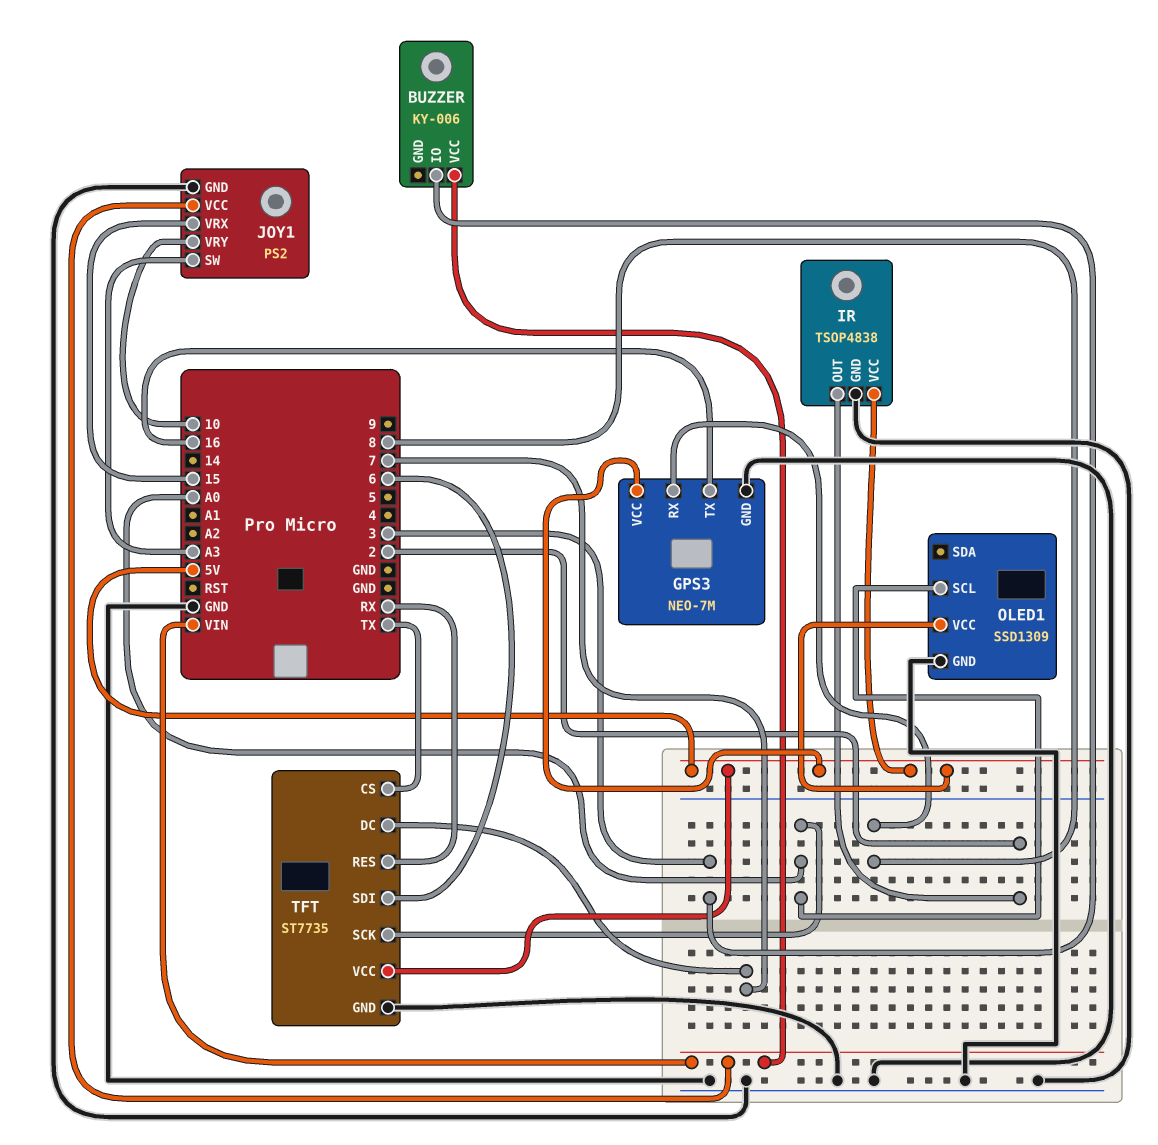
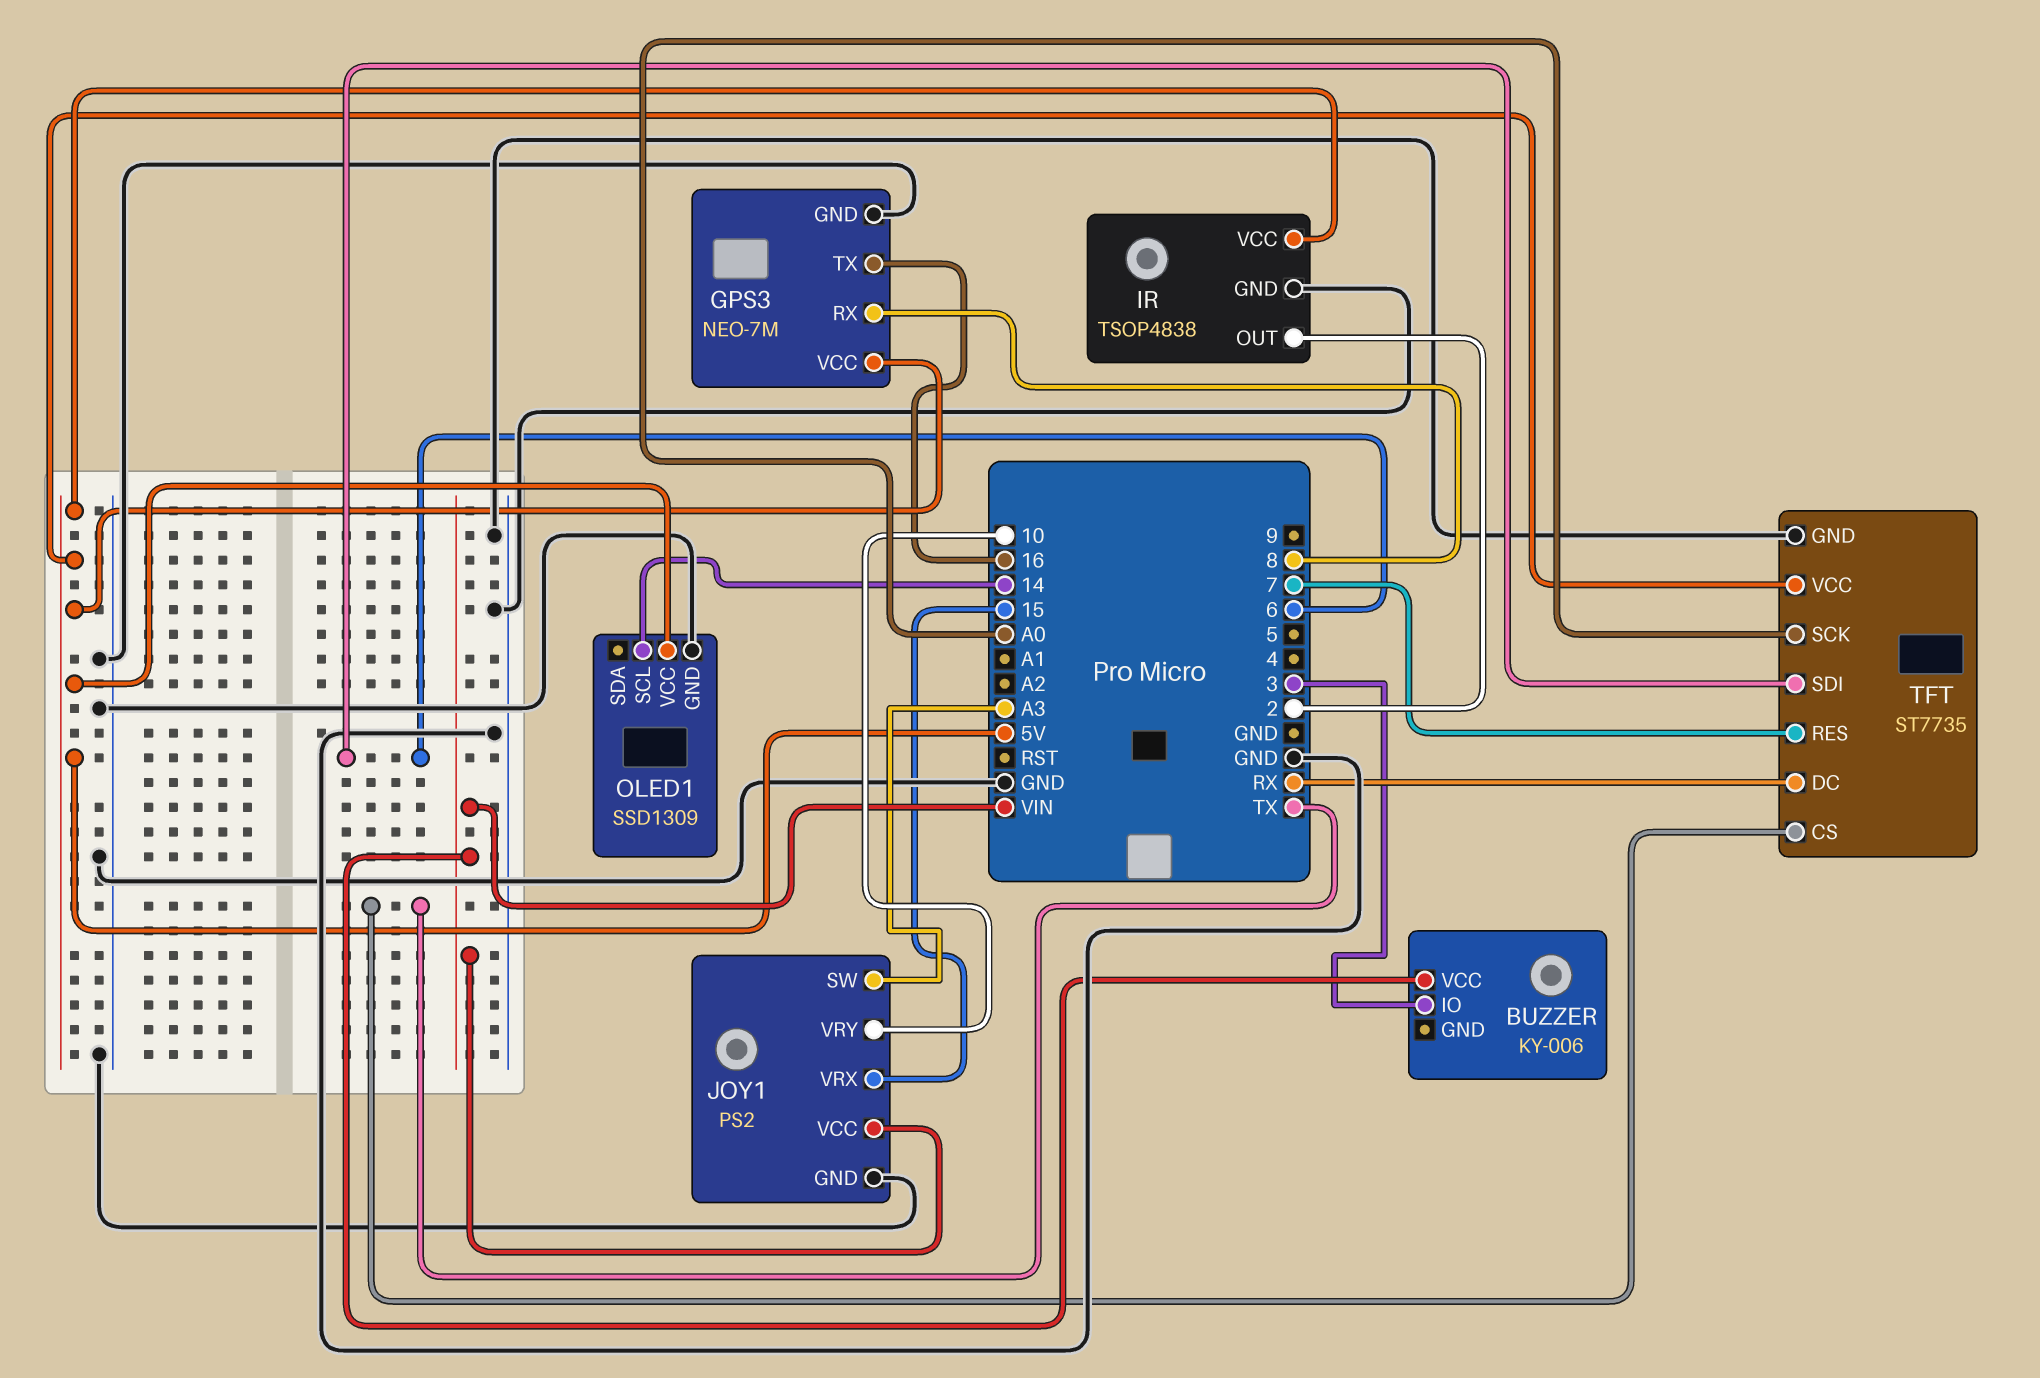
OLED1 pin SCL: A0 -> 14
TFT pin DC: 7 -> RX
TFT pin RES: RX -> 7

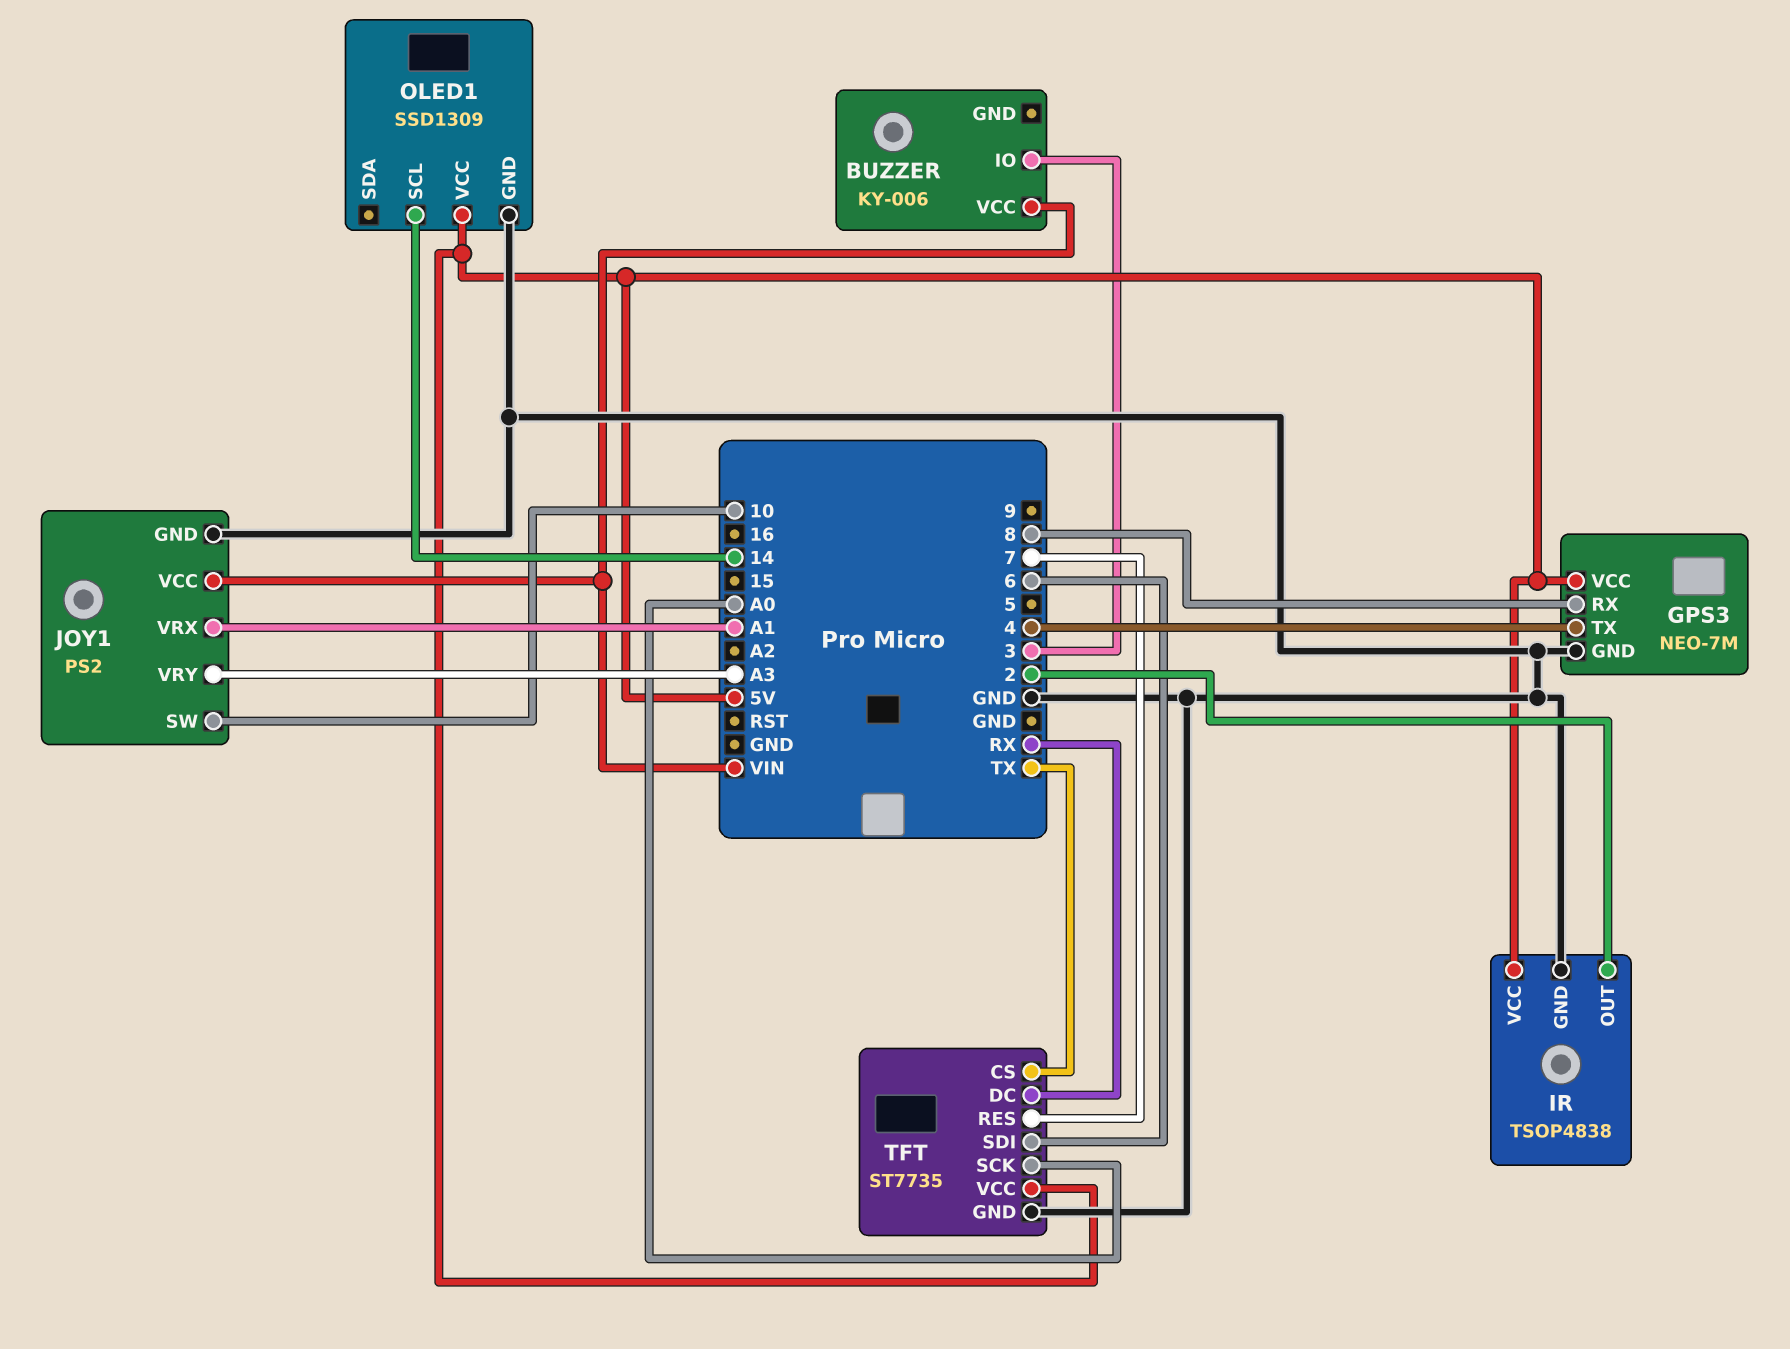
GPS3 pin TX: 16 -> 4
JOY1 pin SW: A3 -> 10
JOY1 pin VRX: 15 -> A1
JOY1 pin VRY: 10 -> A3

